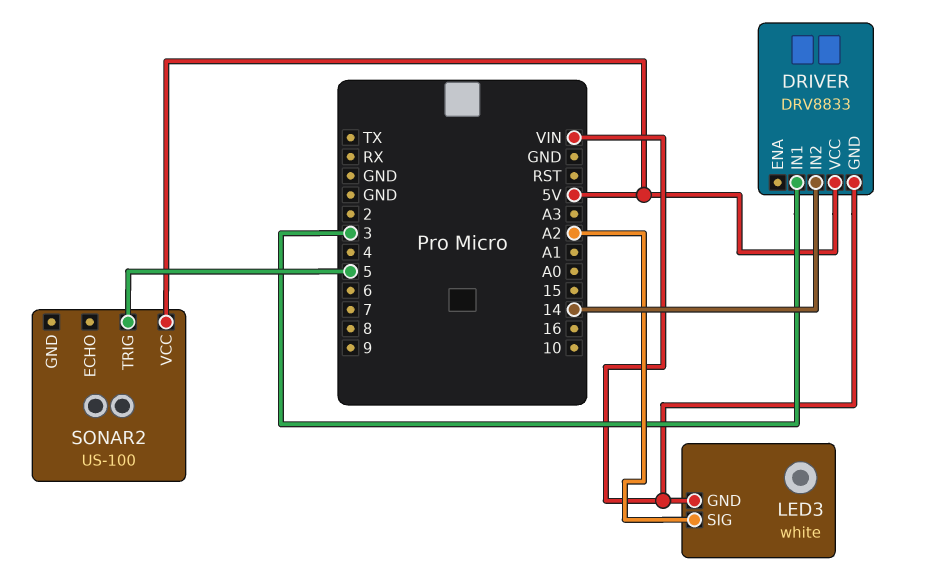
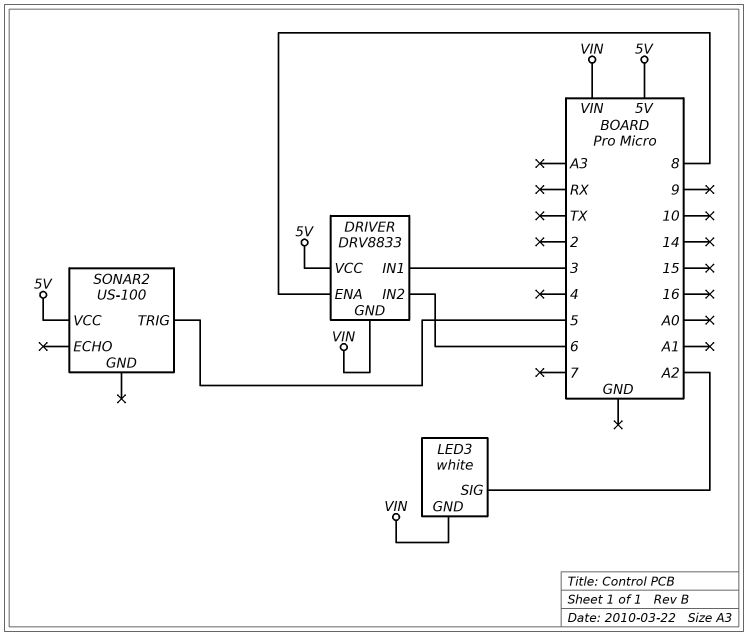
DRIVER pin ENA: none -> 8
DRIVER pin IN2: 14 -> 6

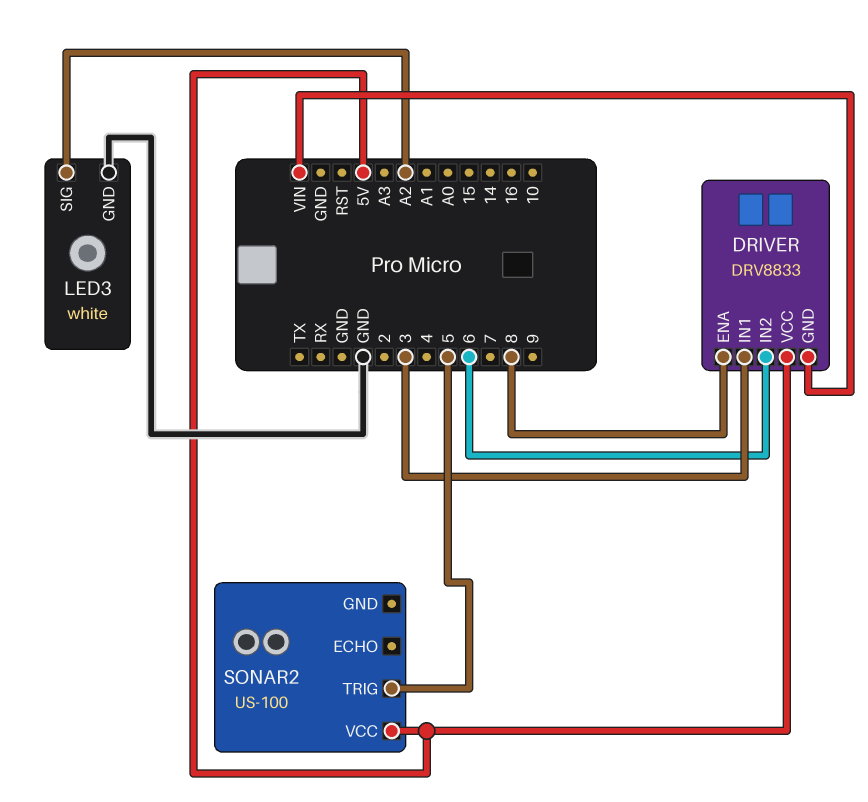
LED3 pin GND: VIN -> GND

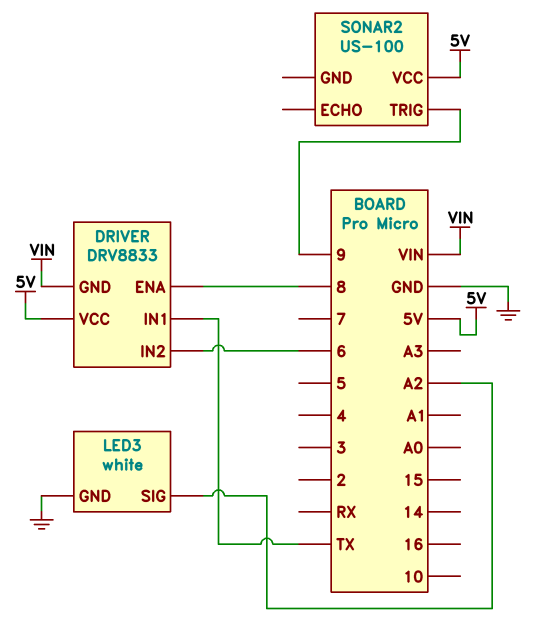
DRIVER pin IN1: 3 -> TX
SONAR2 pin TRIG: 5 -> 9

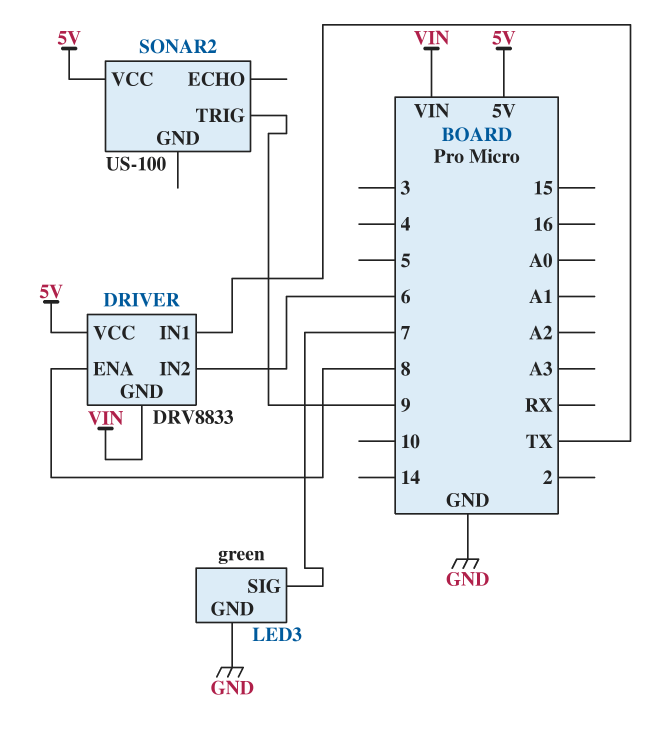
LED3: white -> green
LED3 pin SIG: A2 -> 7

